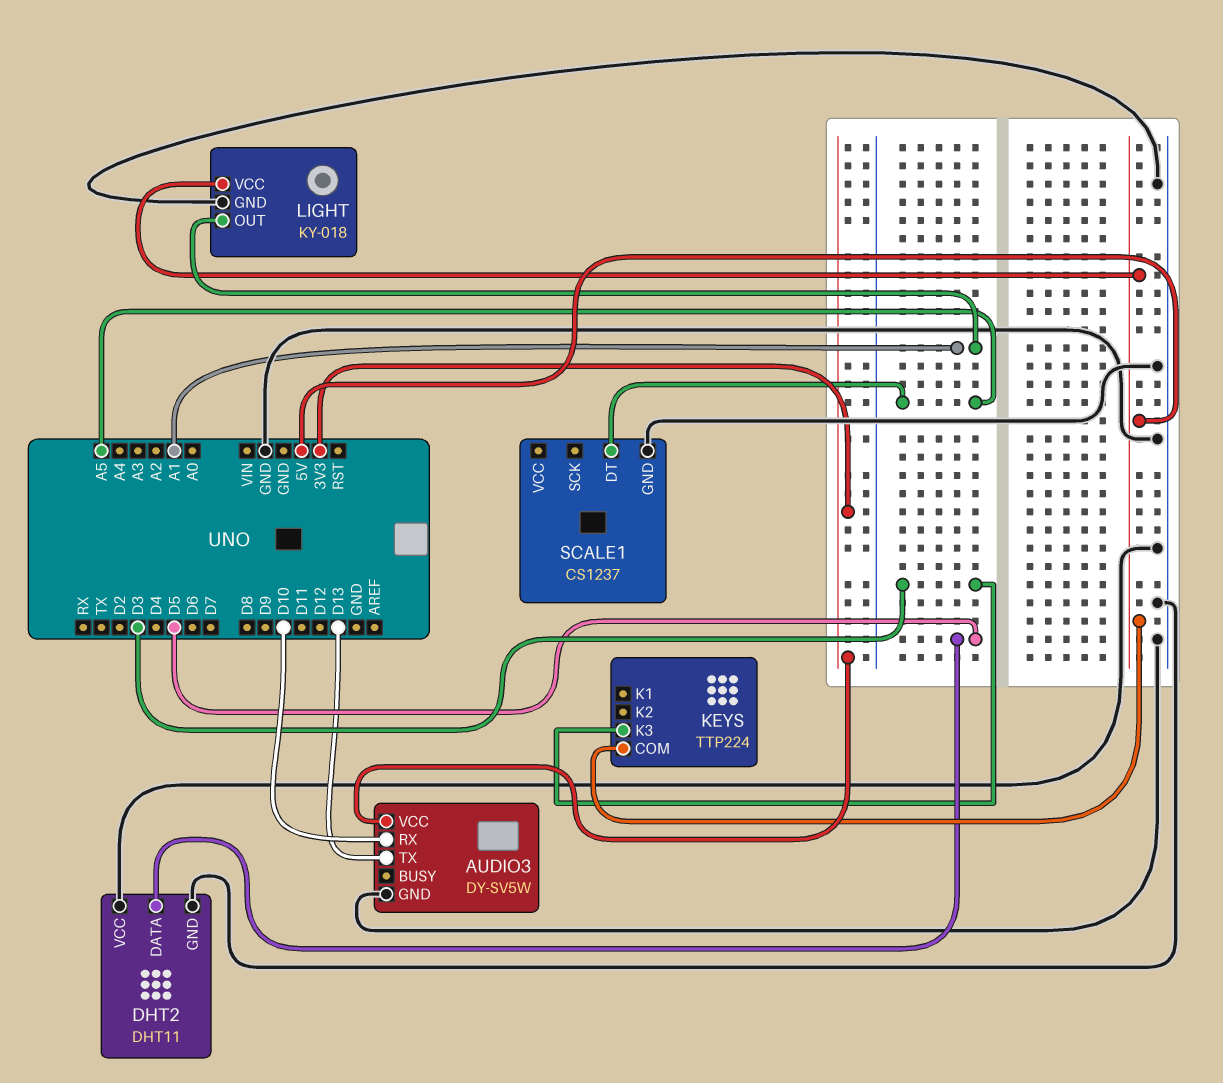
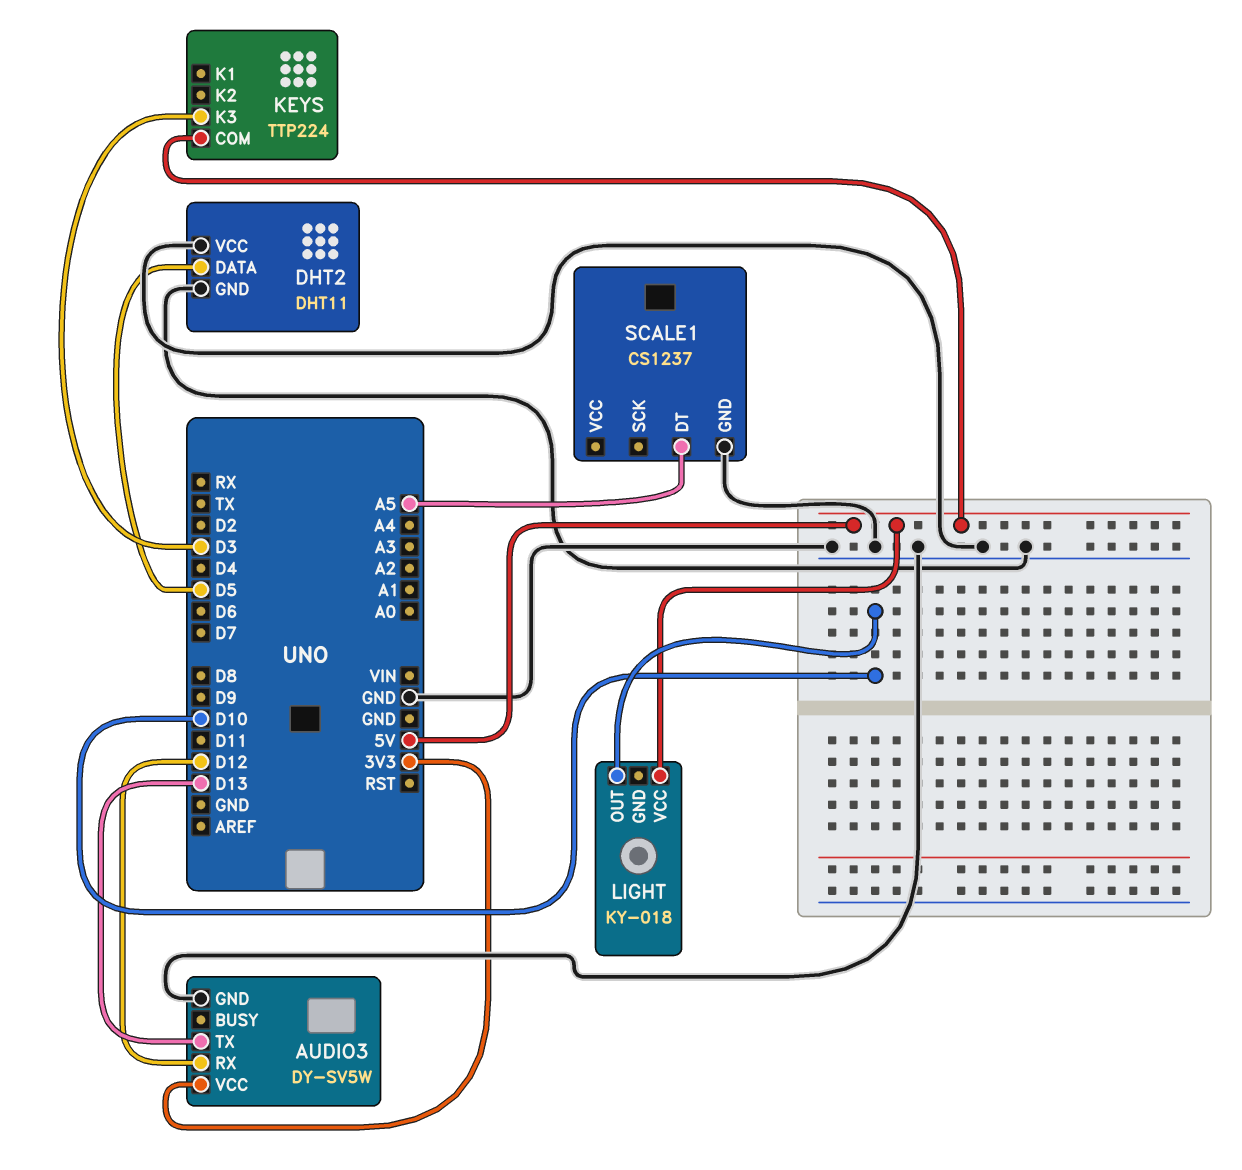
AUDIO3 pin RX: D10 -> D12
LIGHT pin GND: GND -> none
LIGHT pin OUT: A1 -> D10

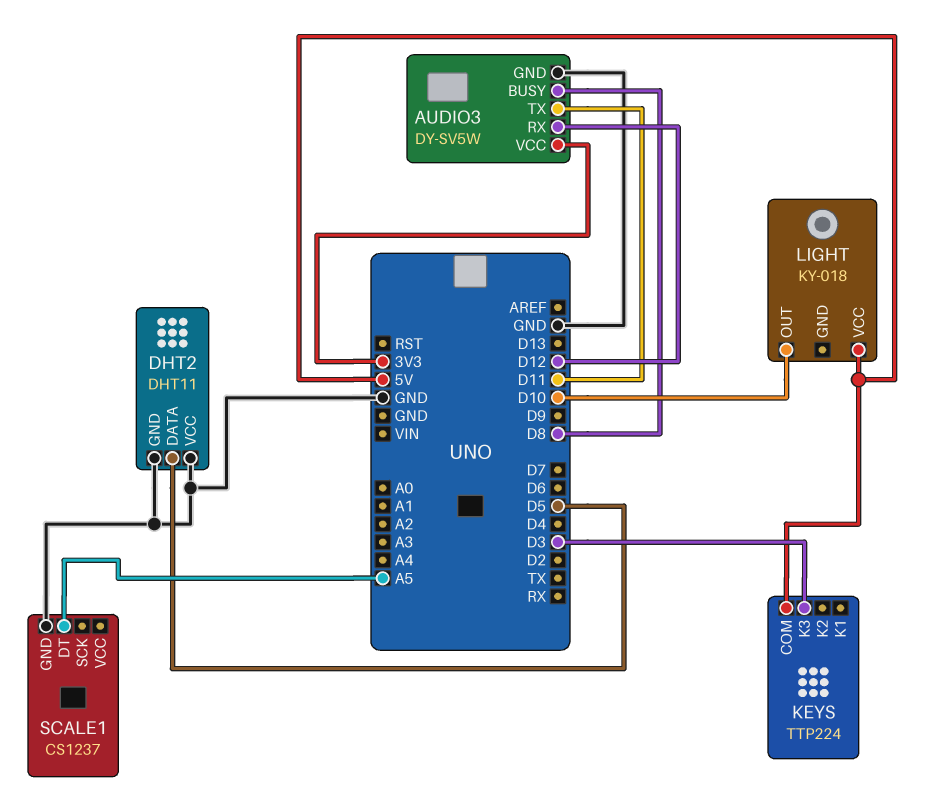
AUDIO3 pin BUSY: none -> D8
AUDIO3 pin TX: D13 -> D11

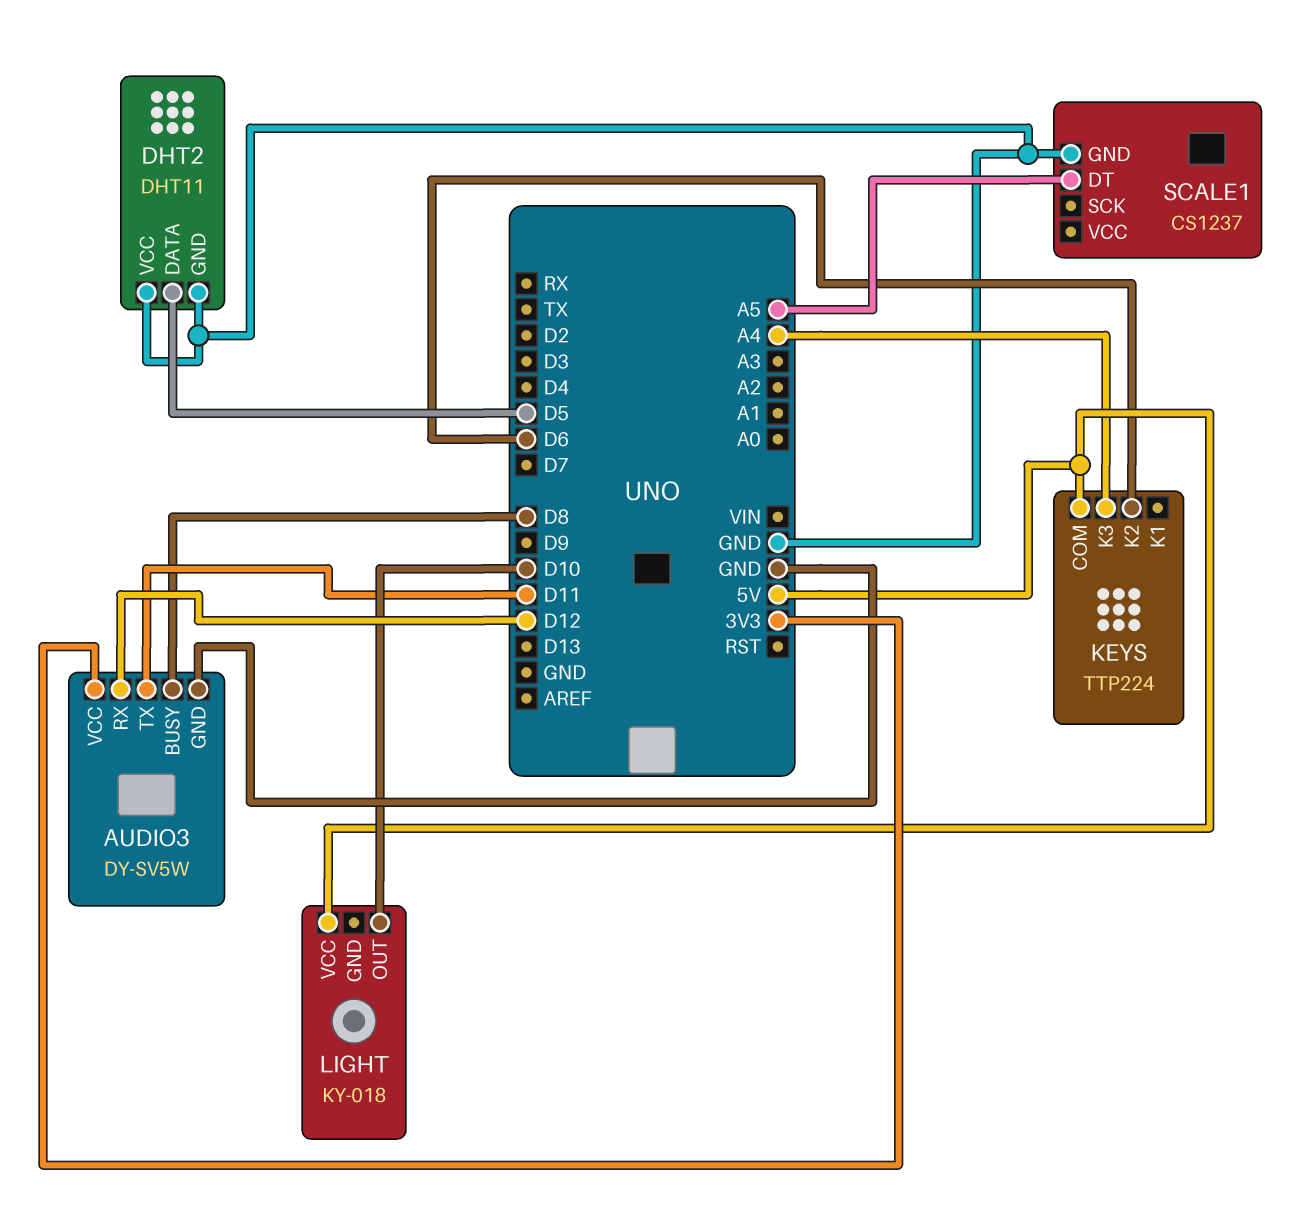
KEYS pin K2: none -> D6
KEYS pin K3: D3 -> A4

